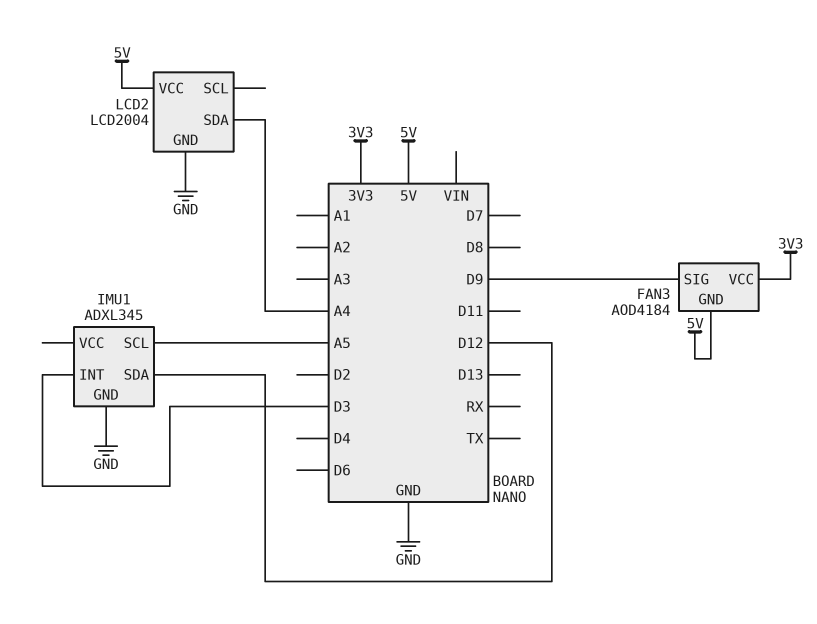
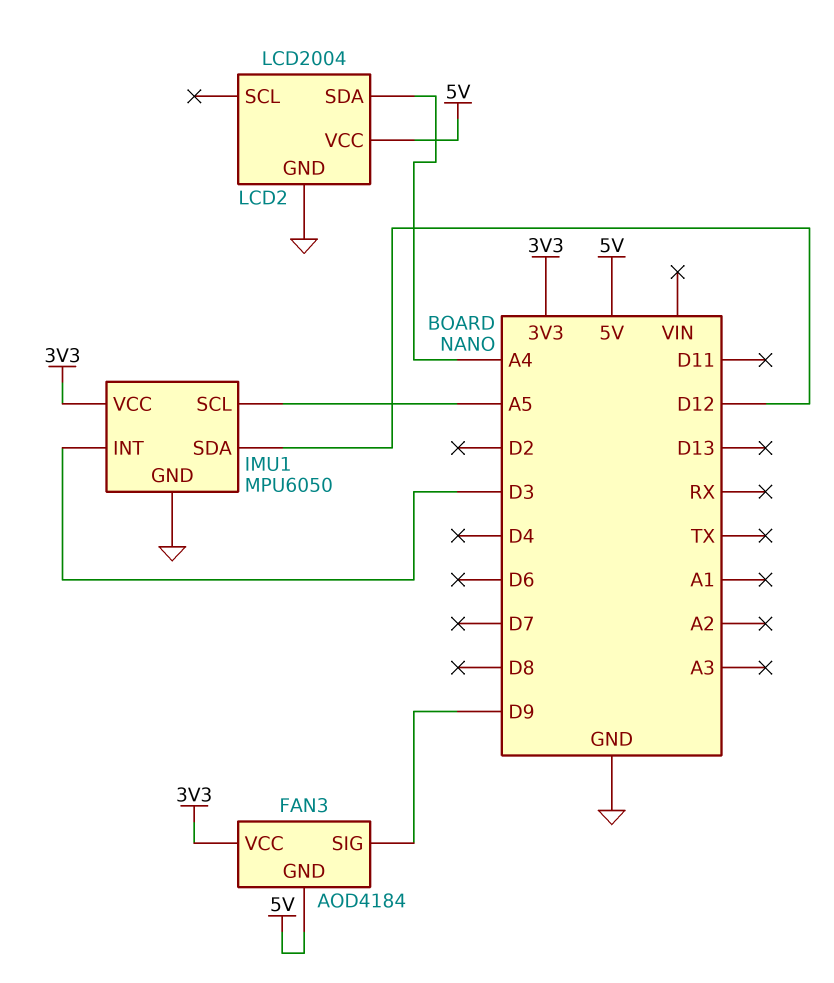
IMU1: ADXL345 -> MPU6050
IMU1 pin VCC: none -> 3V3

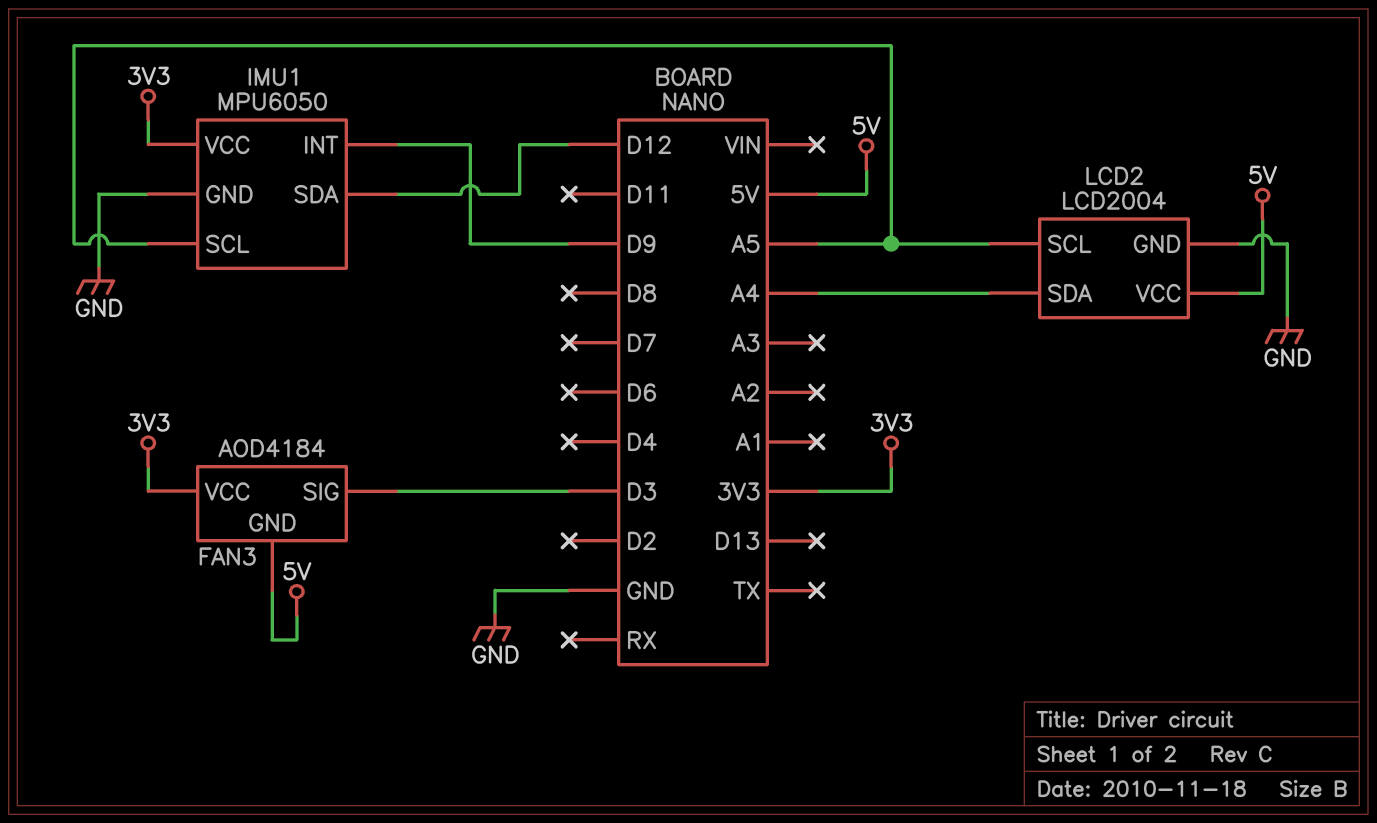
FAN3 pin SIG: D9 -> D3
IMU1 pin INT: D3 -> D9
LCD2 pin SCL: none -> A5

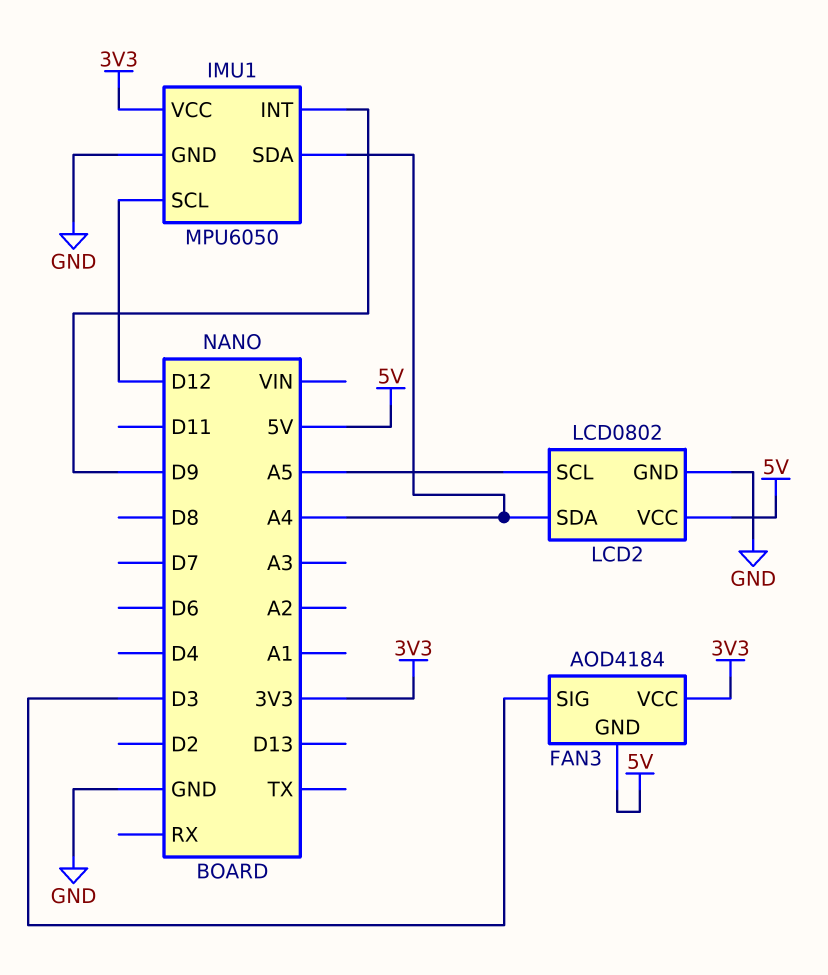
IMU1 pin SCL: A5 -> D12
IMU1 pin SDA: D12 -> A4
LCD2: LCD2004 -> LCD0802

